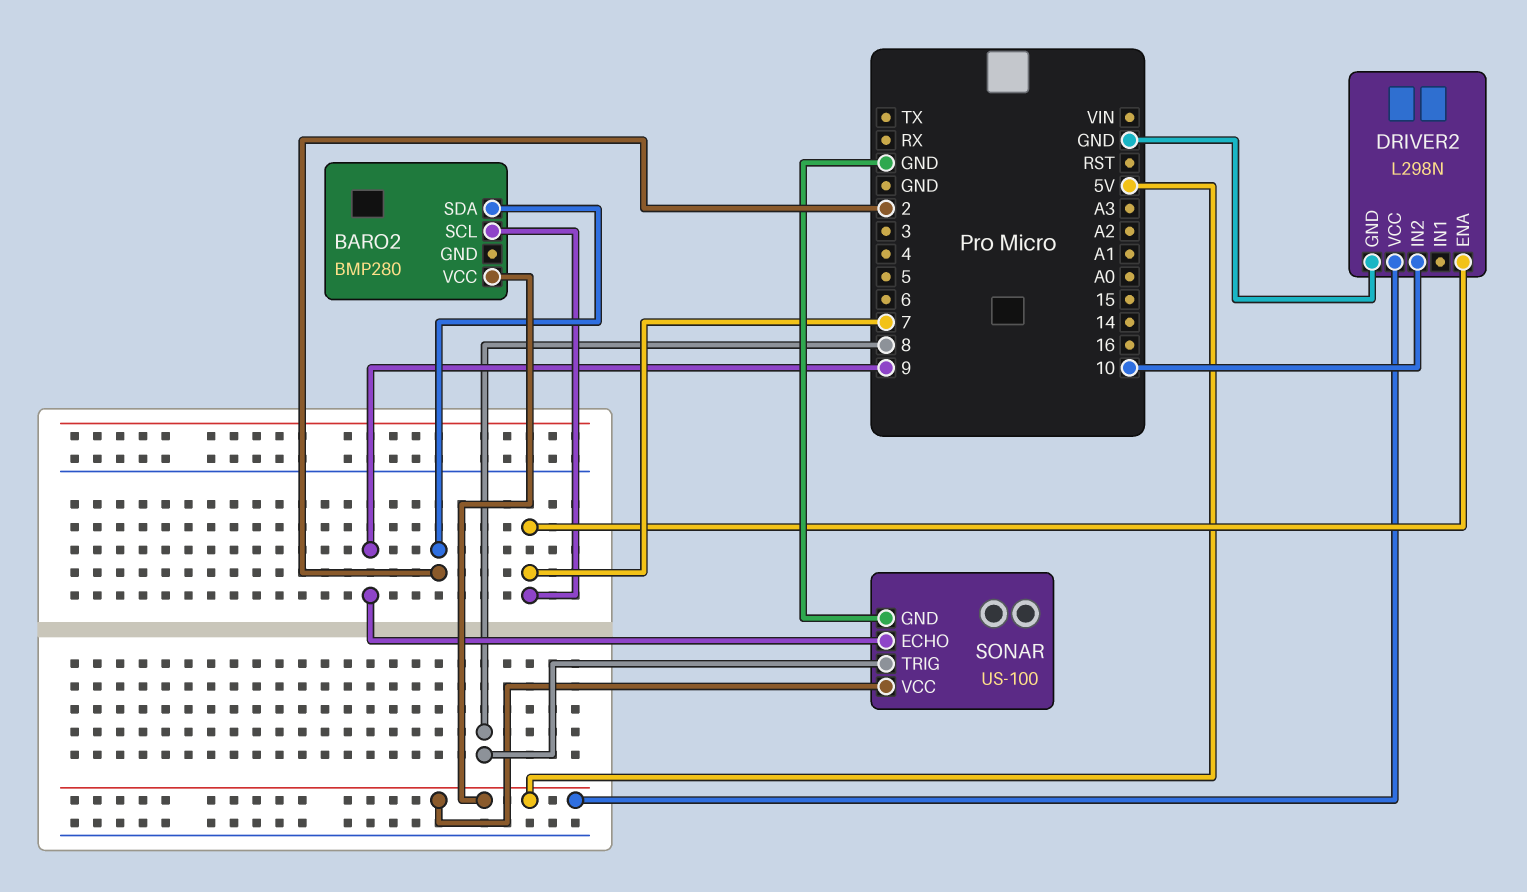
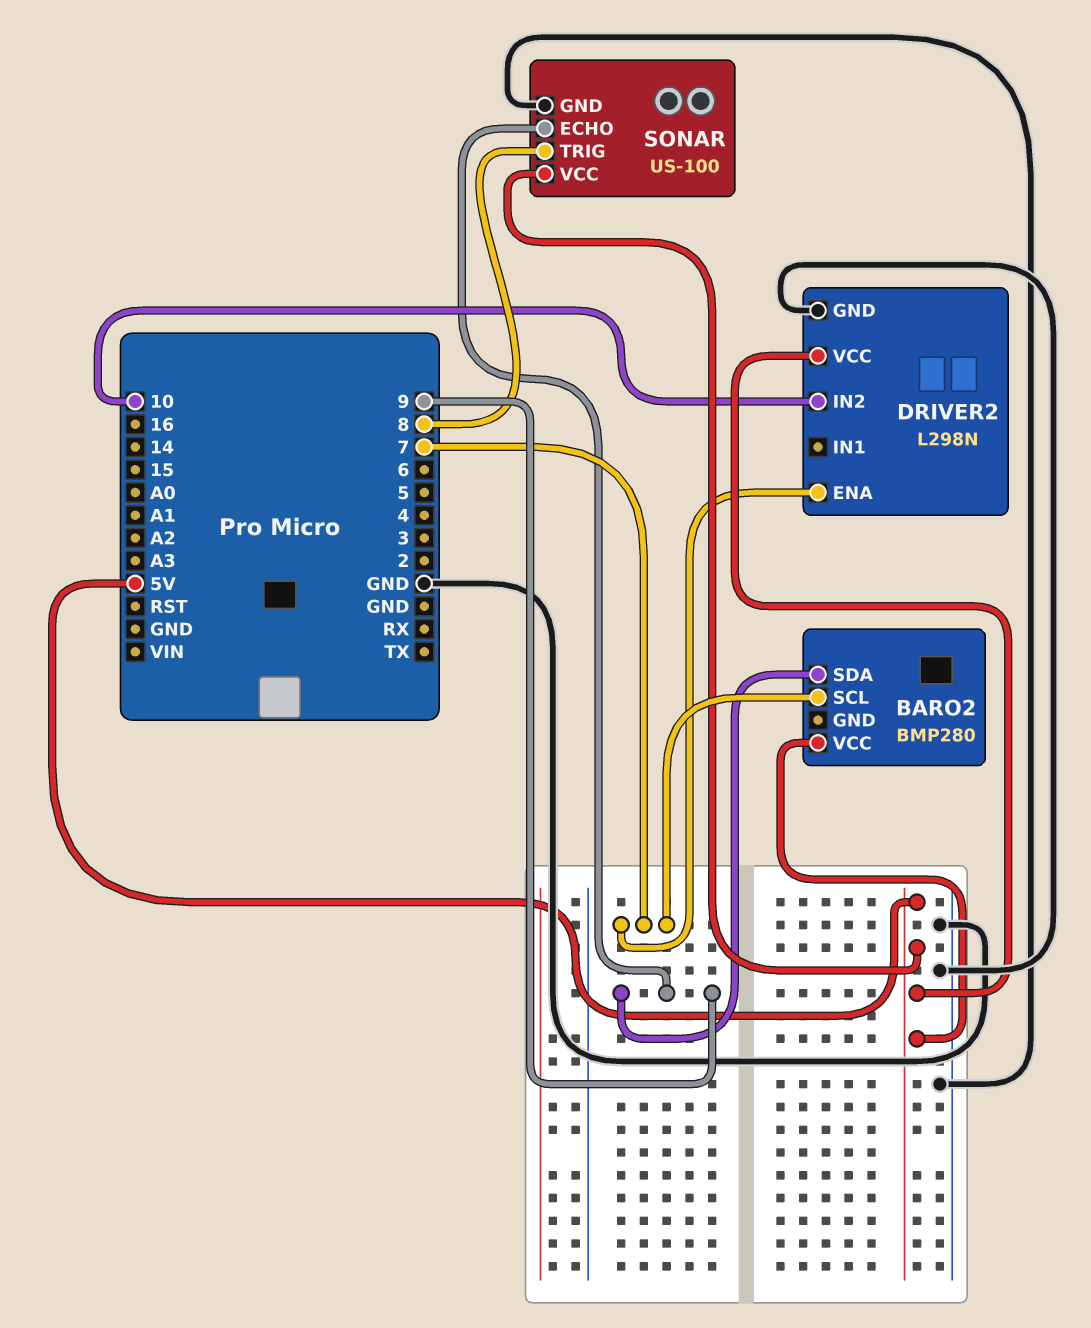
BARO2 pin SDA: 2 -> 9

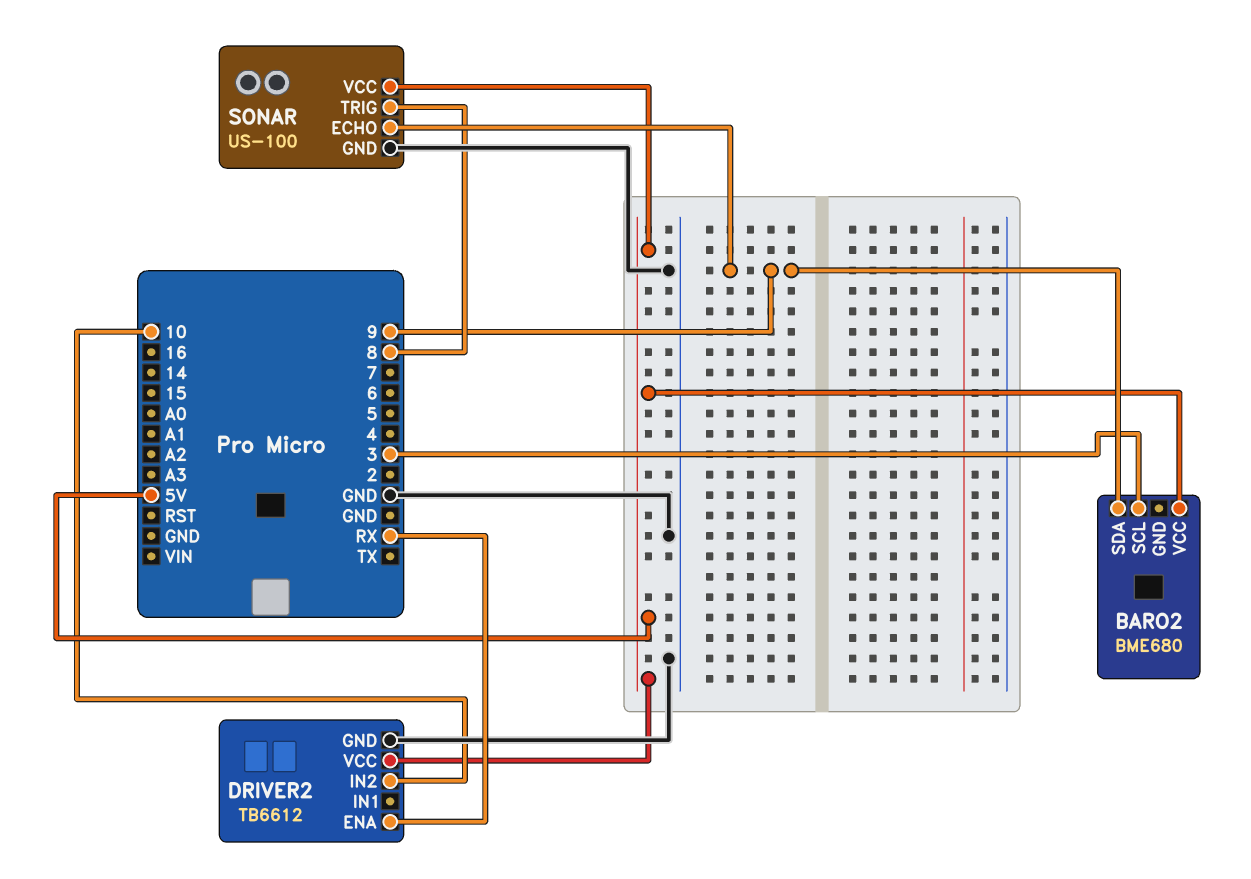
BARO2: BMP280 -> BME680
BARO2 pin SCL: 7 -> 3
DRIVER2: L298N -> TB6612
DRIVER2 pin ENA: 7 -> RX

